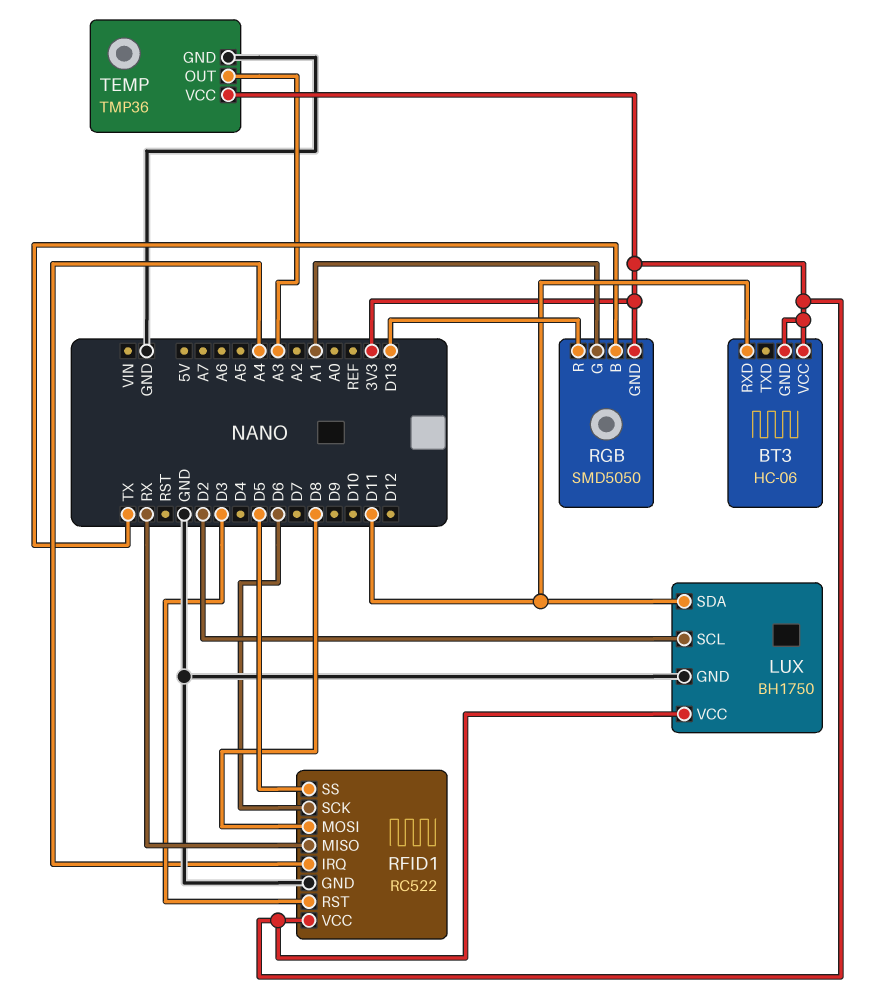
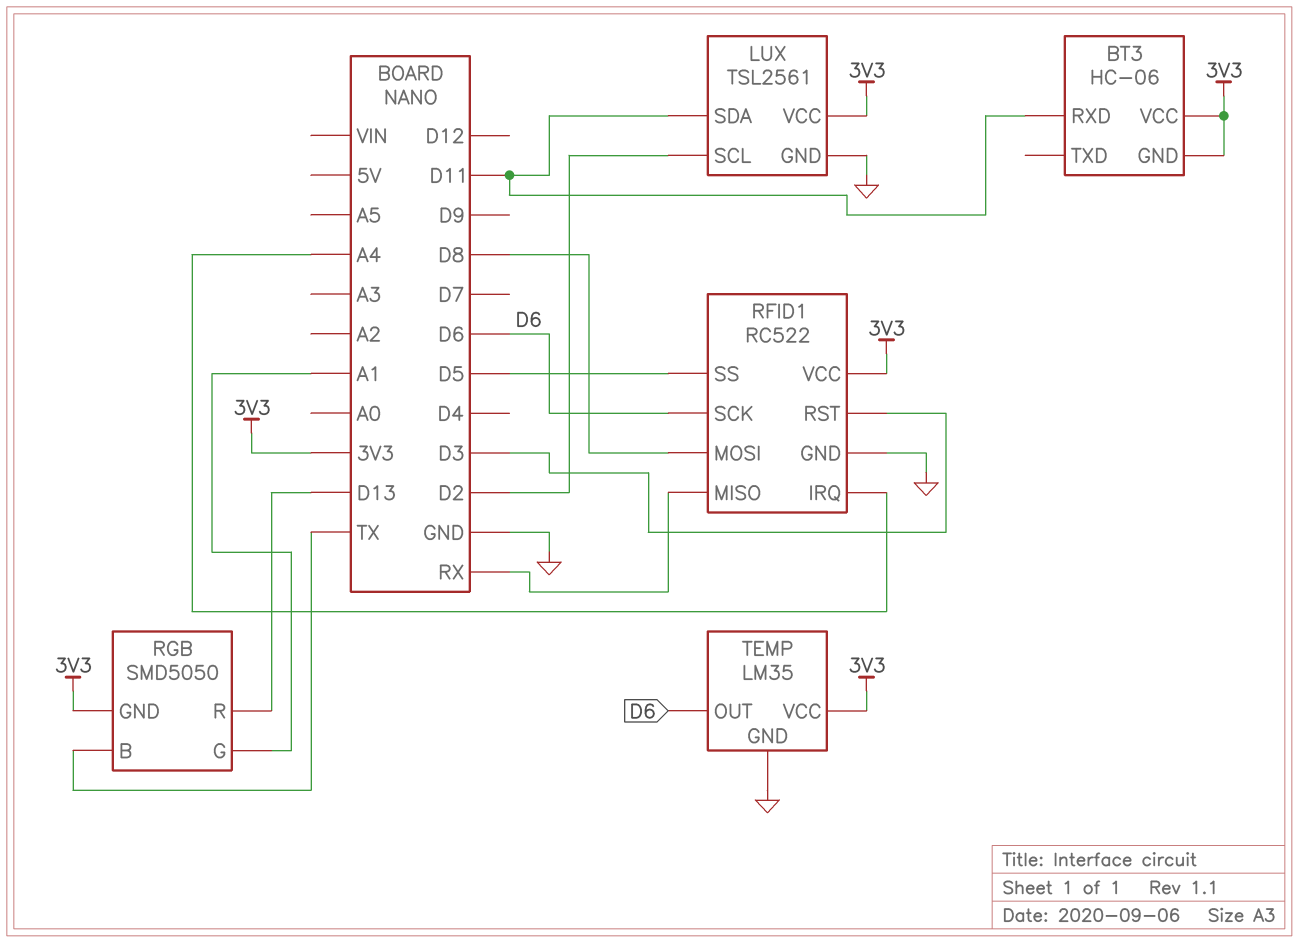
LUX: BH1750 -> TSL2561
TEMP: TMP36 -> LM35
TEMP pin OUT: A3 -> D6

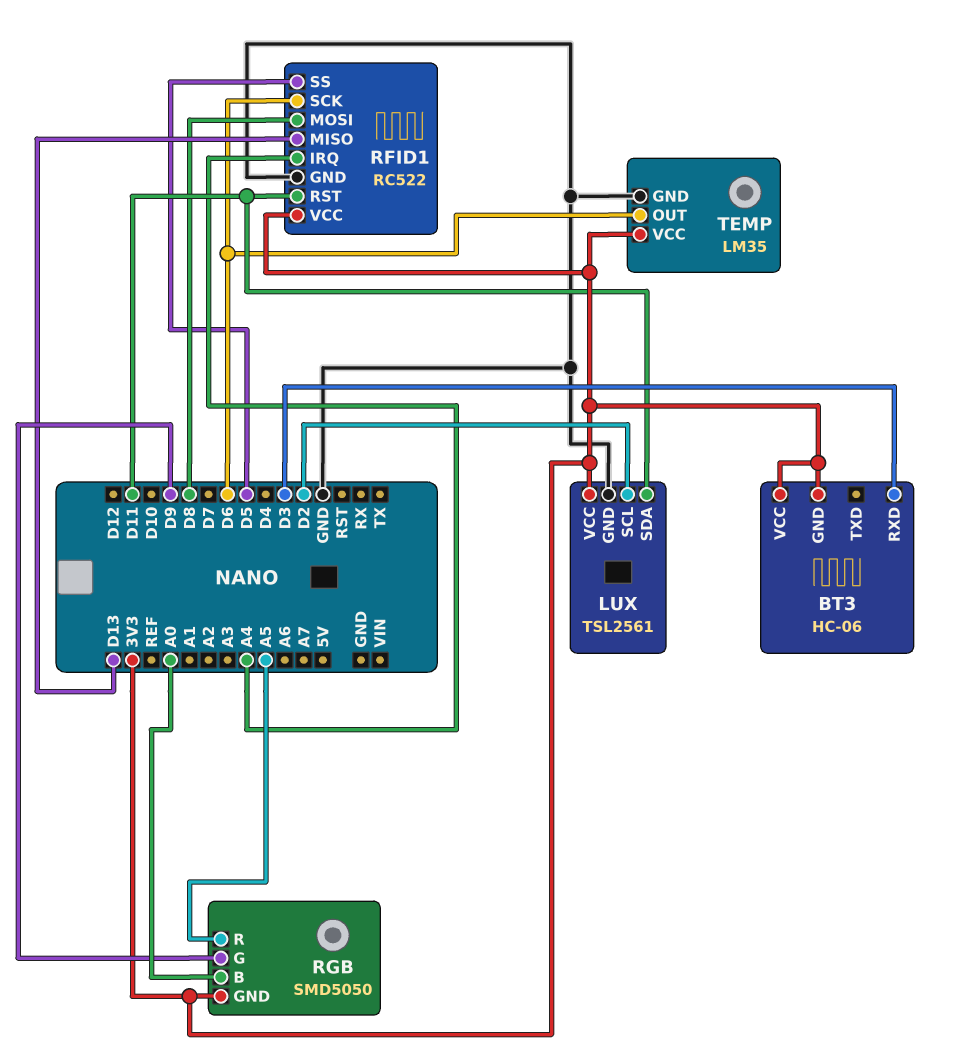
BT3 pin RXD: D11 -> D3
RFID1 pin MISO: RX -> D13
RFID1 pin RST: D3 -> D11
RGB pin B: TX -> A0
RGB pin G: A1 -> D9
RGB pin R: D13 -> A5

